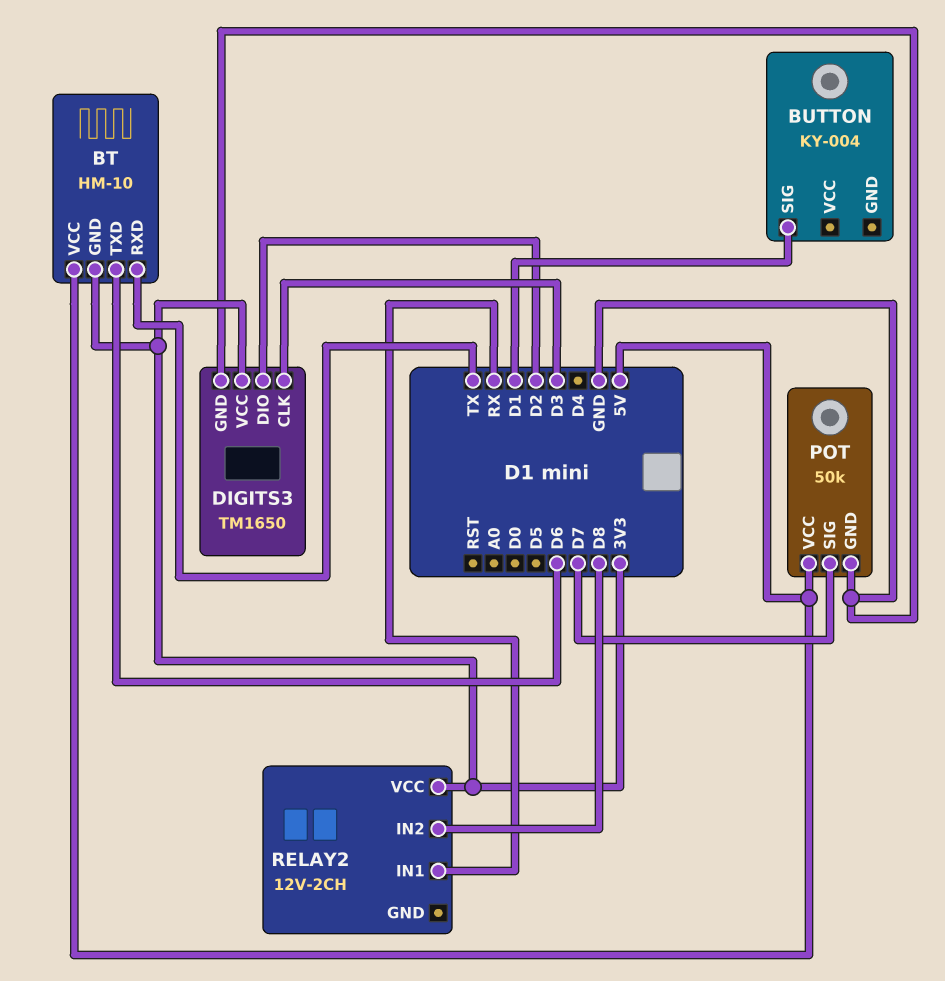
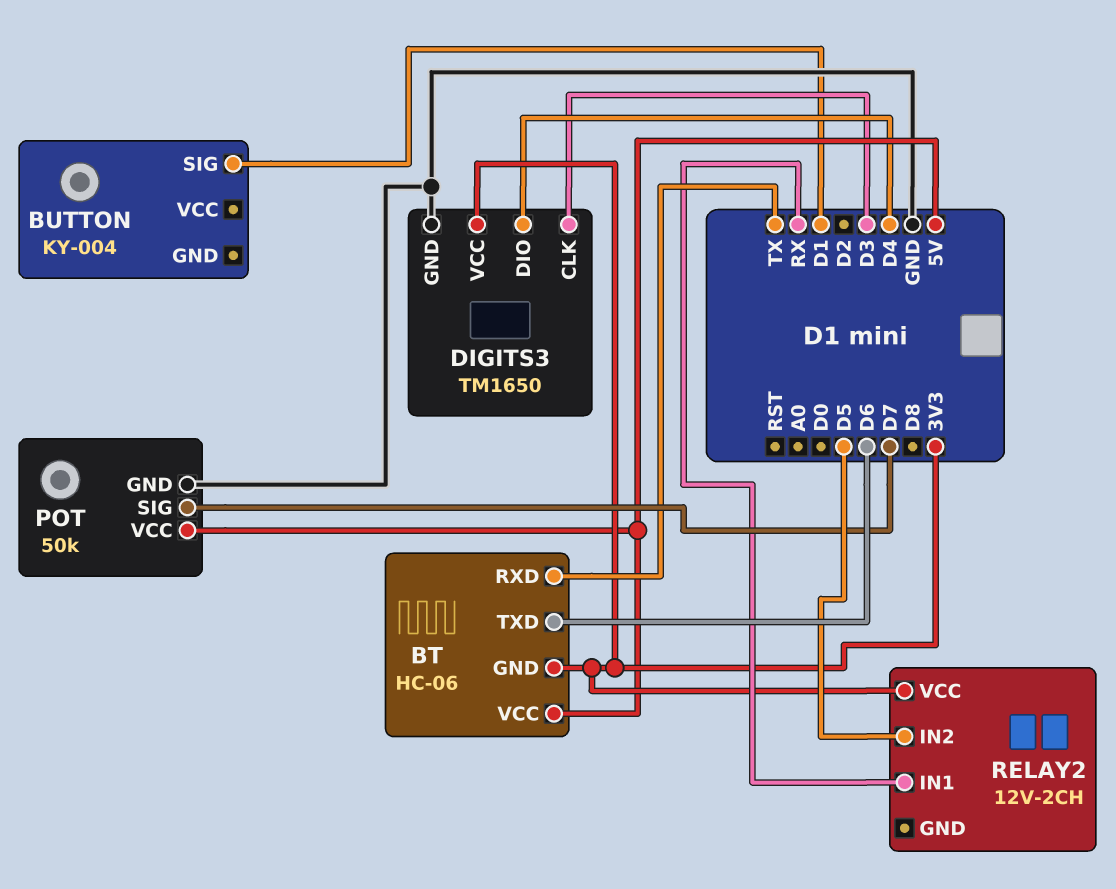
BT: HM-10 -> HC-06
DIGITS3 pin DIO: D2 -> D4
RELAY2 pin IN2: D8 -> D5

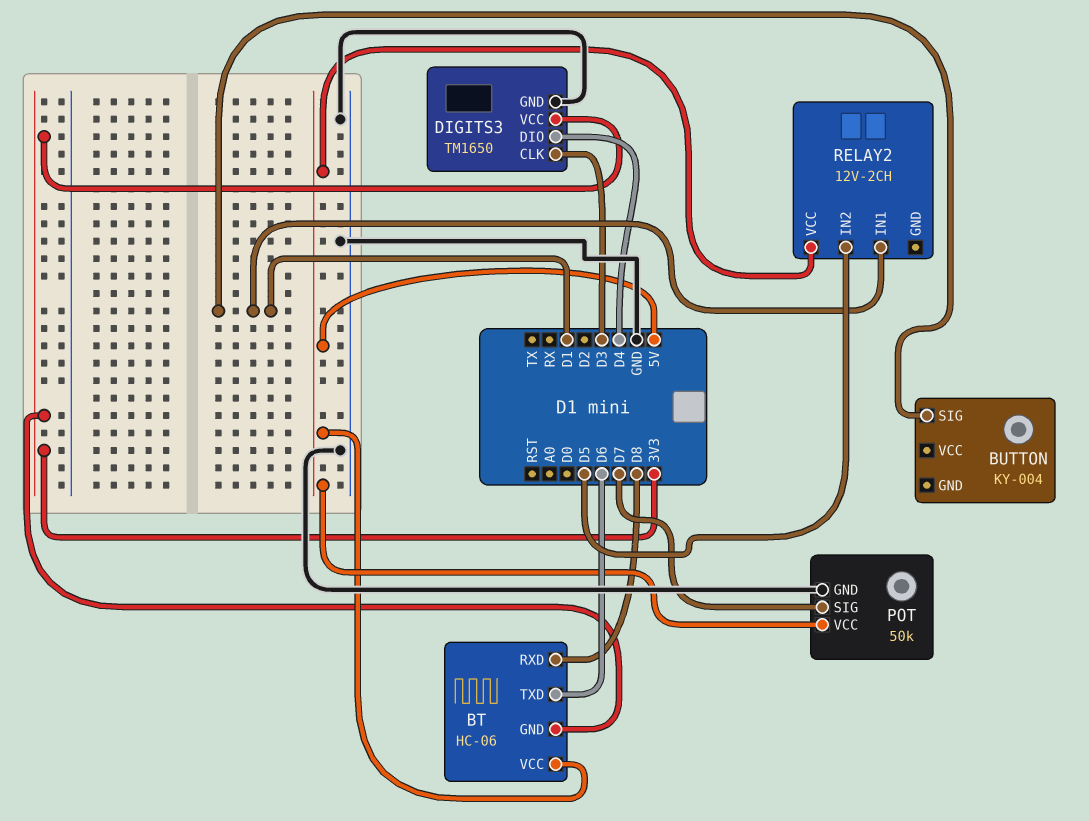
BT pin RXD: TX -> D8
RELAY2 pin IN1: RX -> D1
RELAY2 pin VCC: 3V3 -> 5V

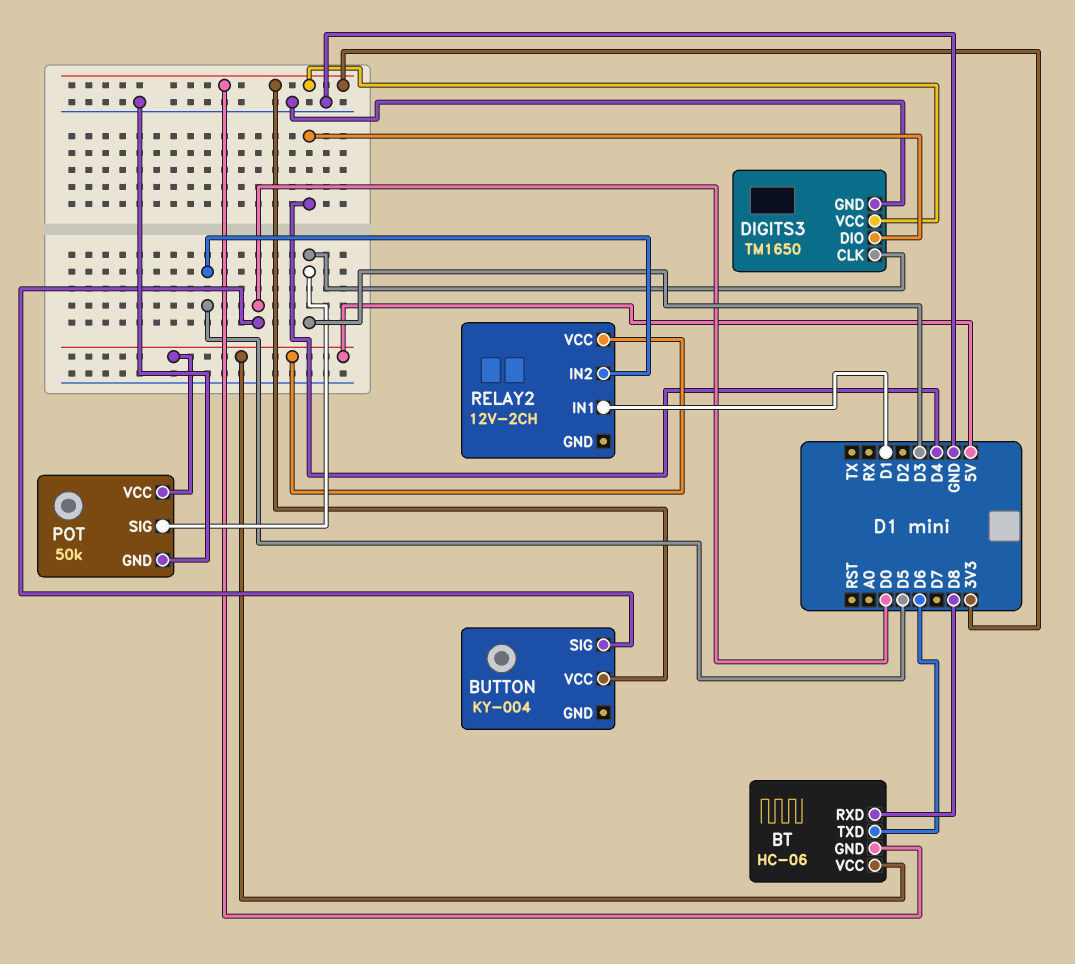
BUTTON pin SIG: D1 -> D0
BUTTON pin VCC: none -> 3V3
POT pin SIG: D7 -> D3

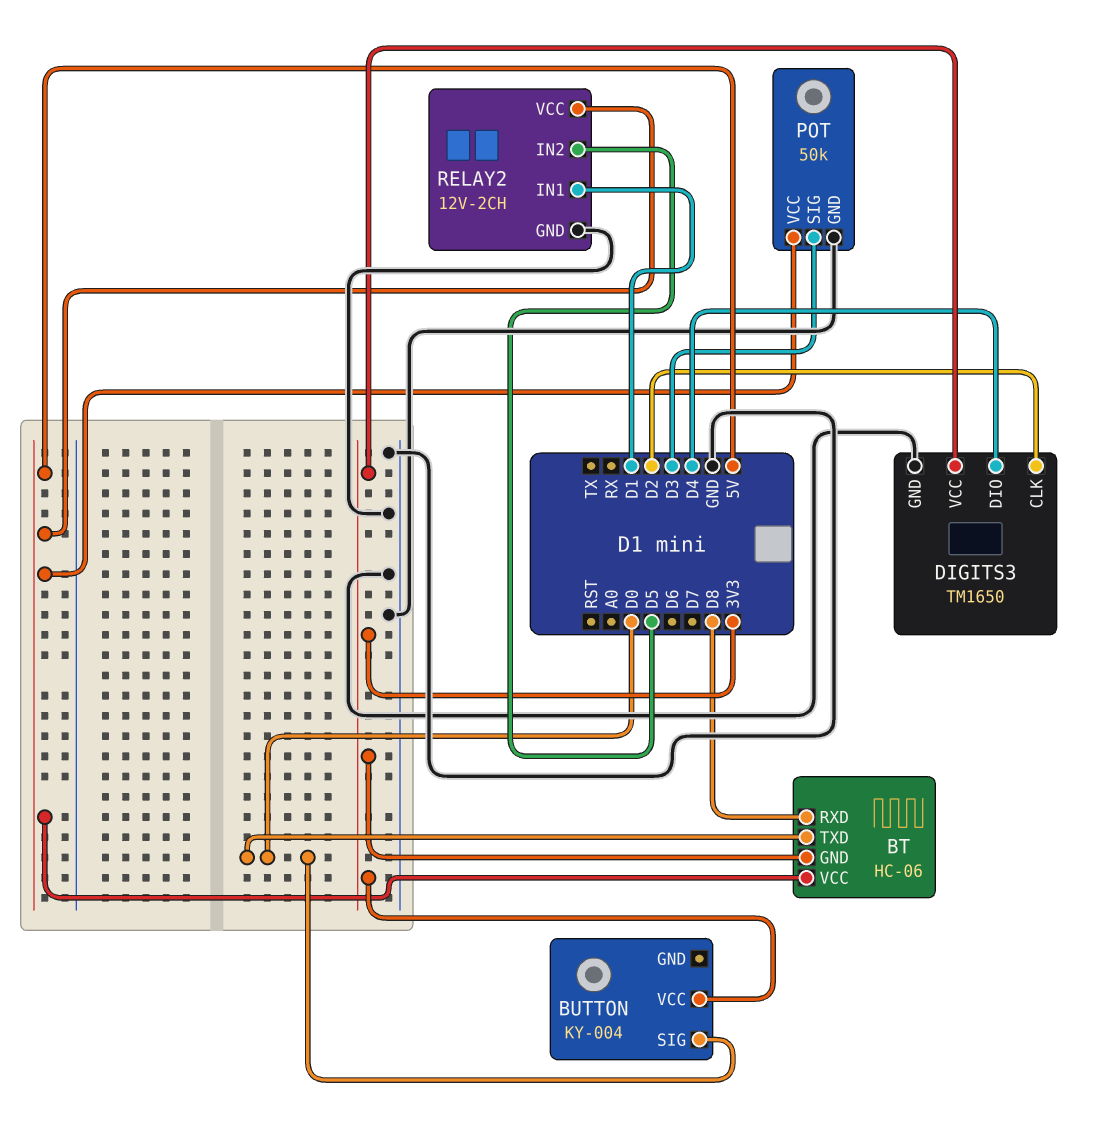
BT pin TXD: D6 -> D0
DIGITS3 pin CLK: D3 -> D2
RELAY2 pin GND: none -> GND

